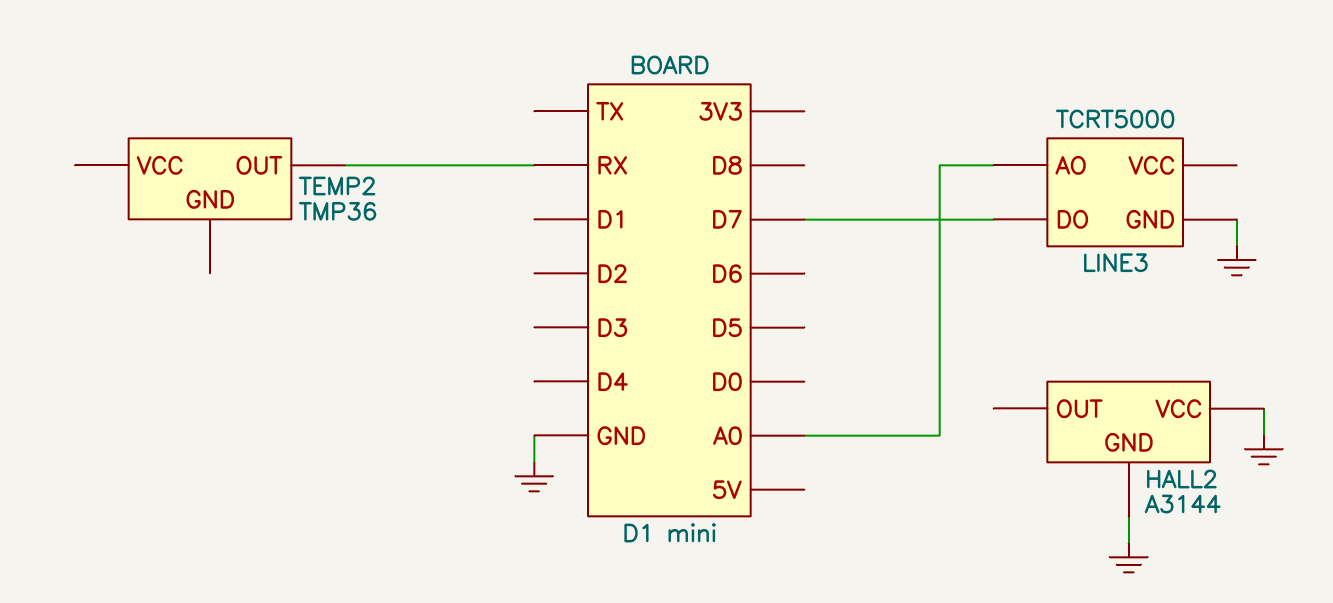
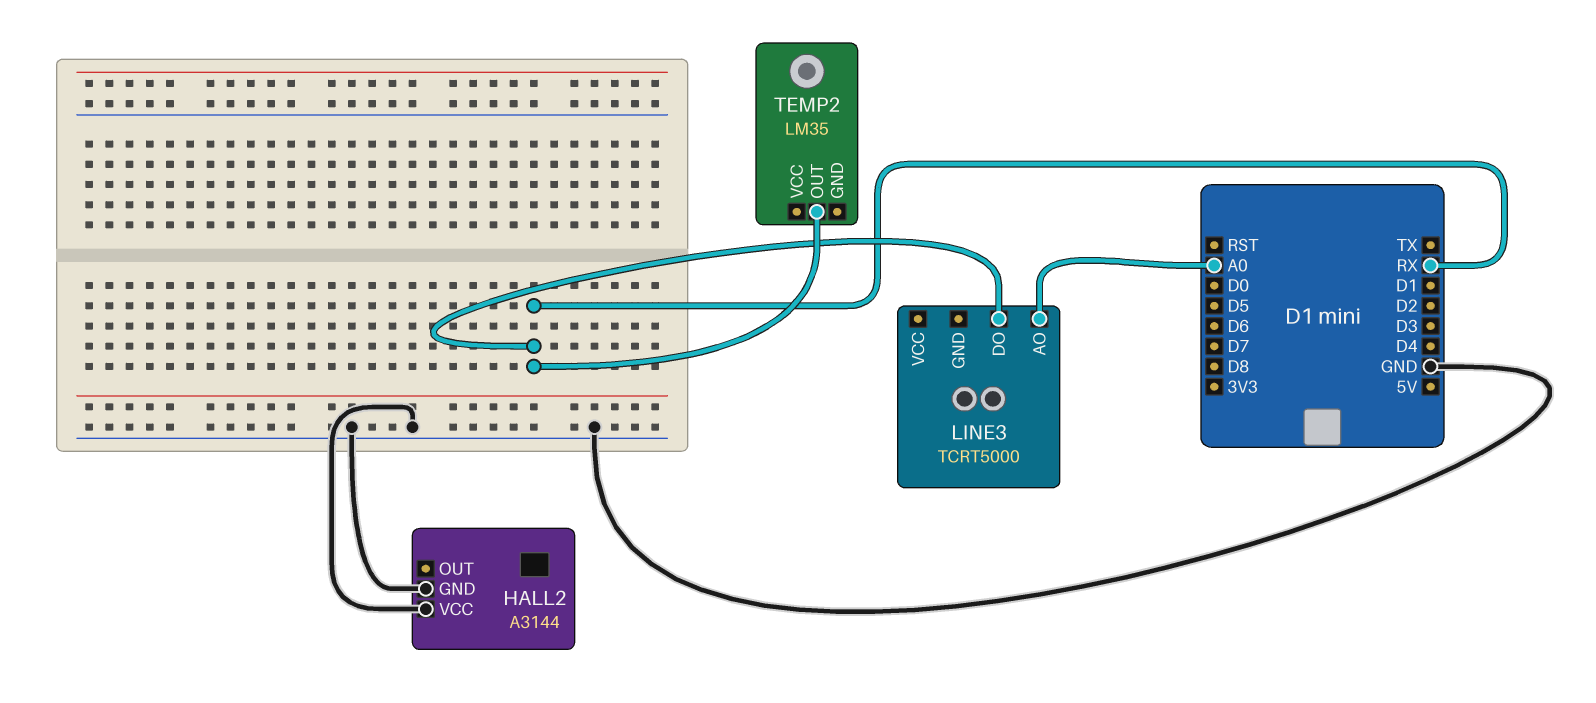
LINE3 pin DO: D7 -> RX
LINE3 pin GND: GND -> none
TEMP2: TMP36 -> LM35

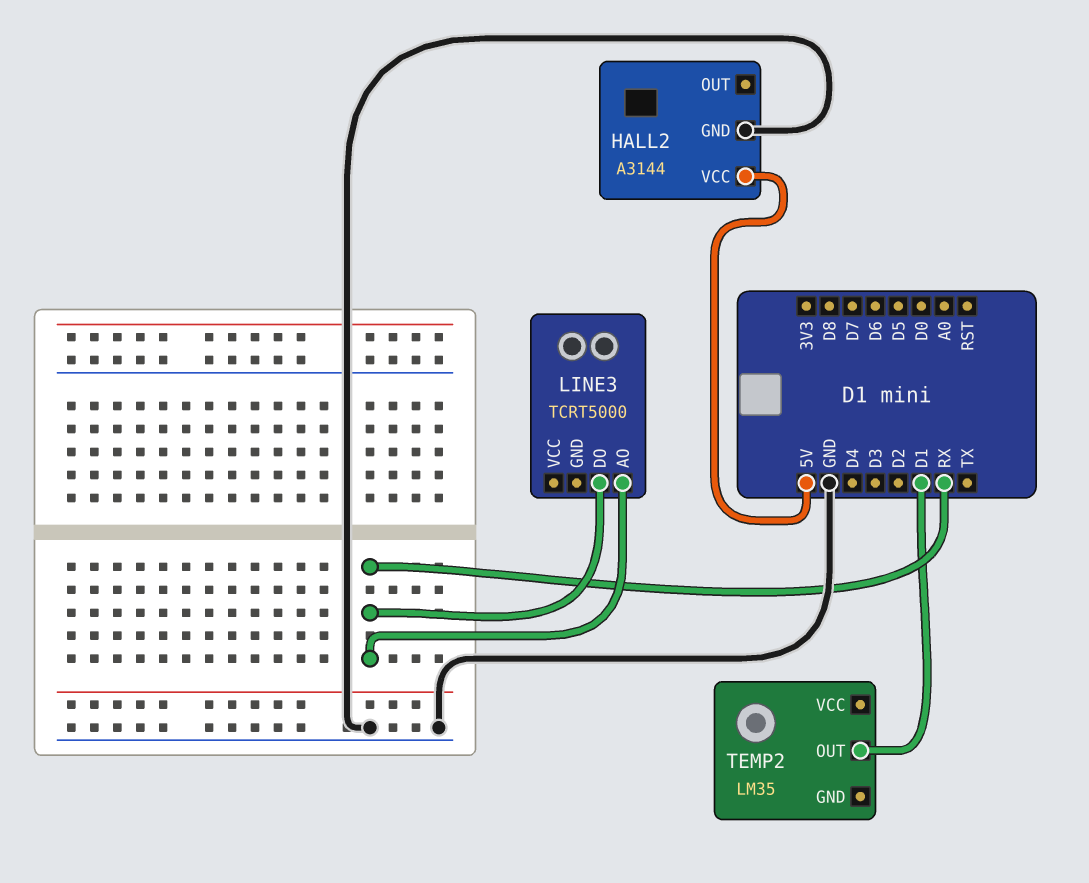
HALL2 pin VCC: GND -> 5V
LINE3 pin AO: A0 -> RX
TEMP2 pin OUT: RX -> D1

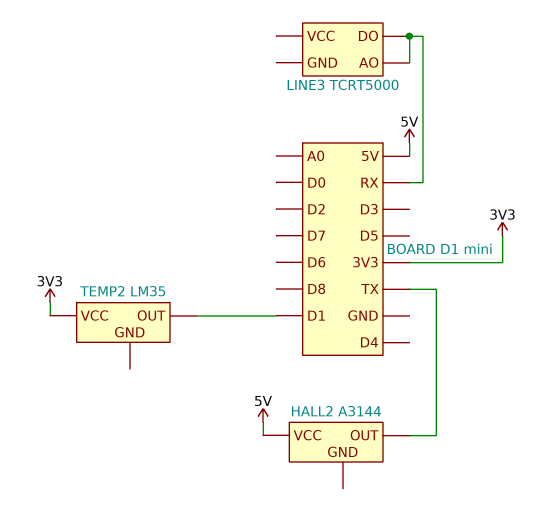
HALL2 pin GND: GND -> none
HALL2 pin OUT: none -> TX
TEMP2 pin VCC: none -> 3V3

